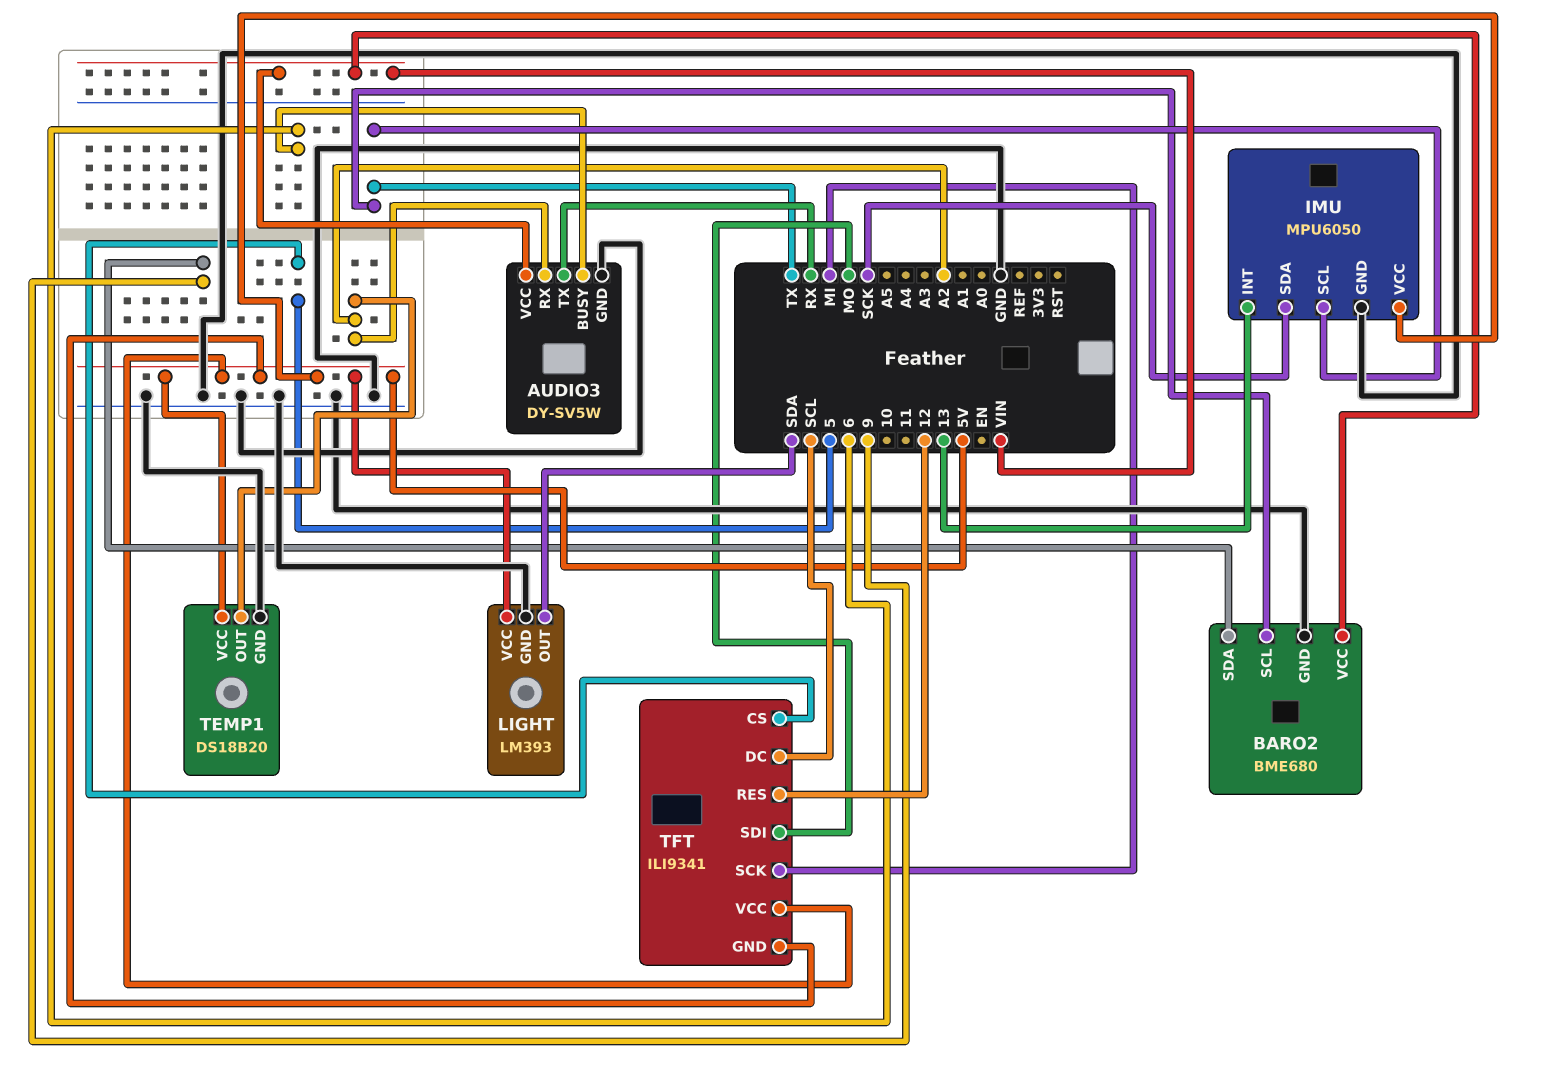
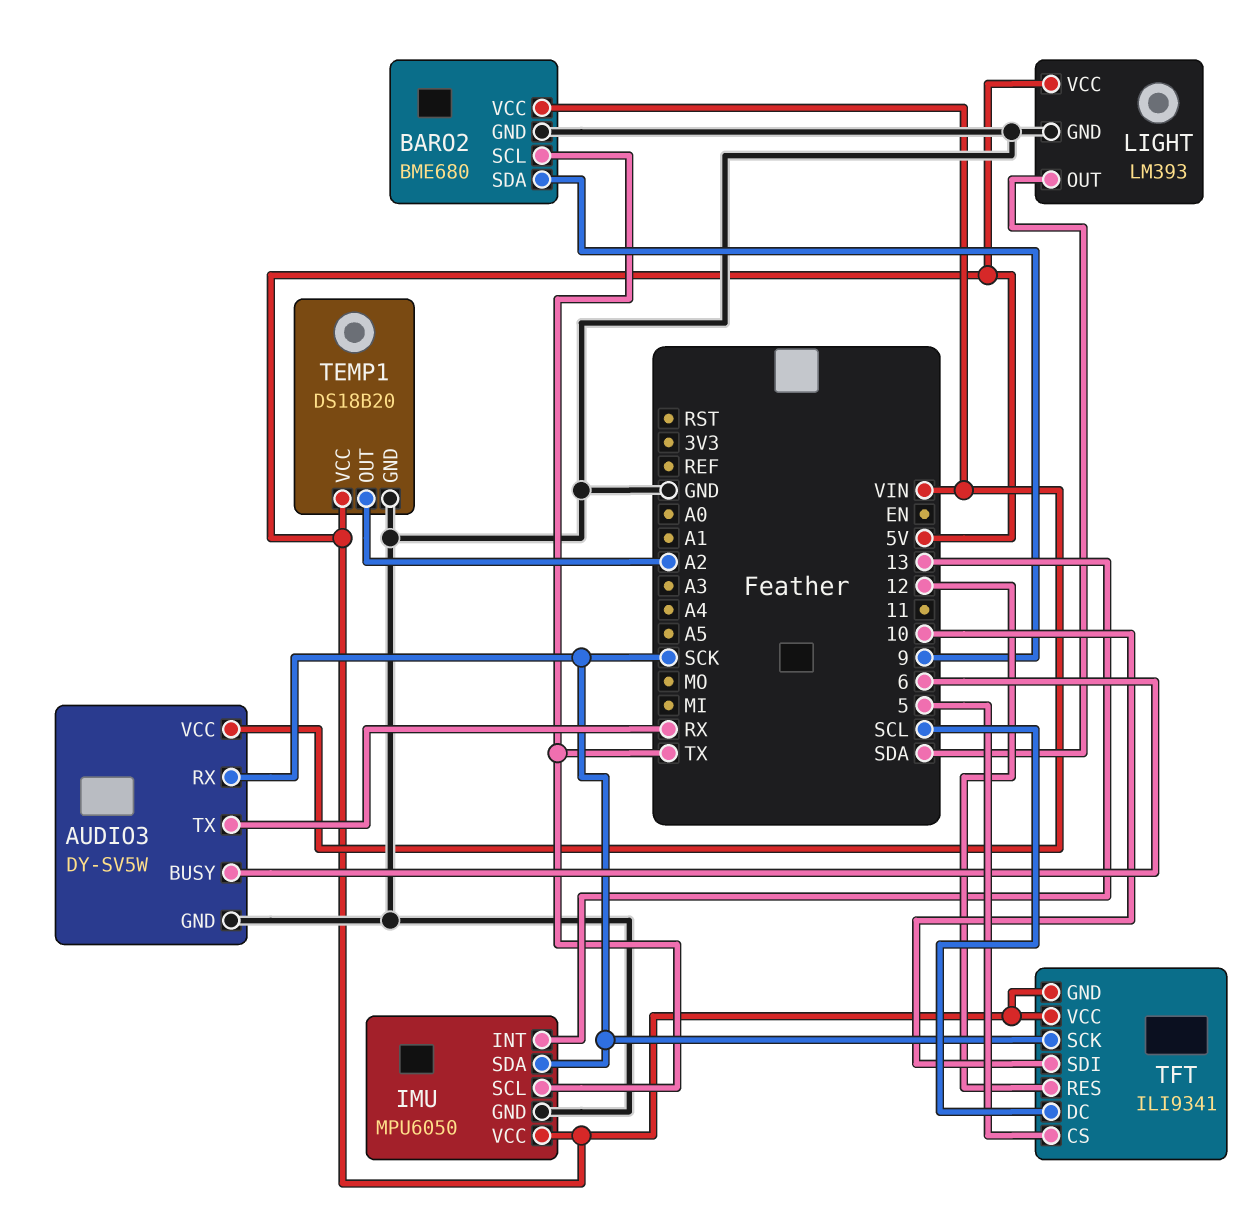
AUDIO3 pin RX: A2 -> SCK
TFT pin SCK: MI -> SCK
TFT pin SDI: MO -> 10

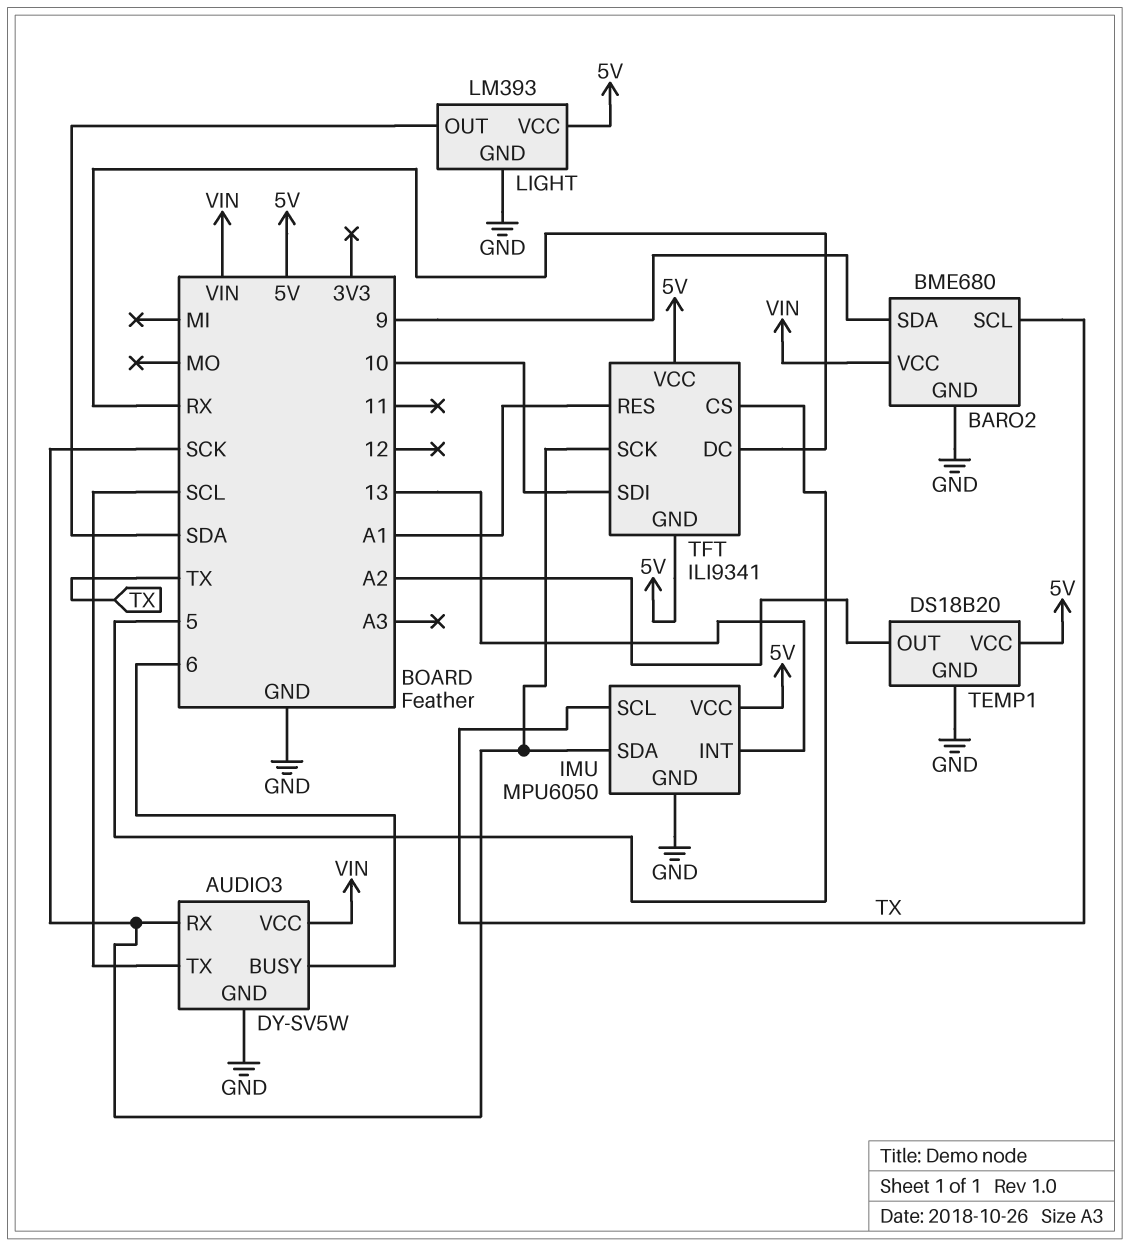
AUDIO3 pin TX: RX -> SCL
TFT pin DC: SCL -> RX
TFT pin RES: 12 -> A1

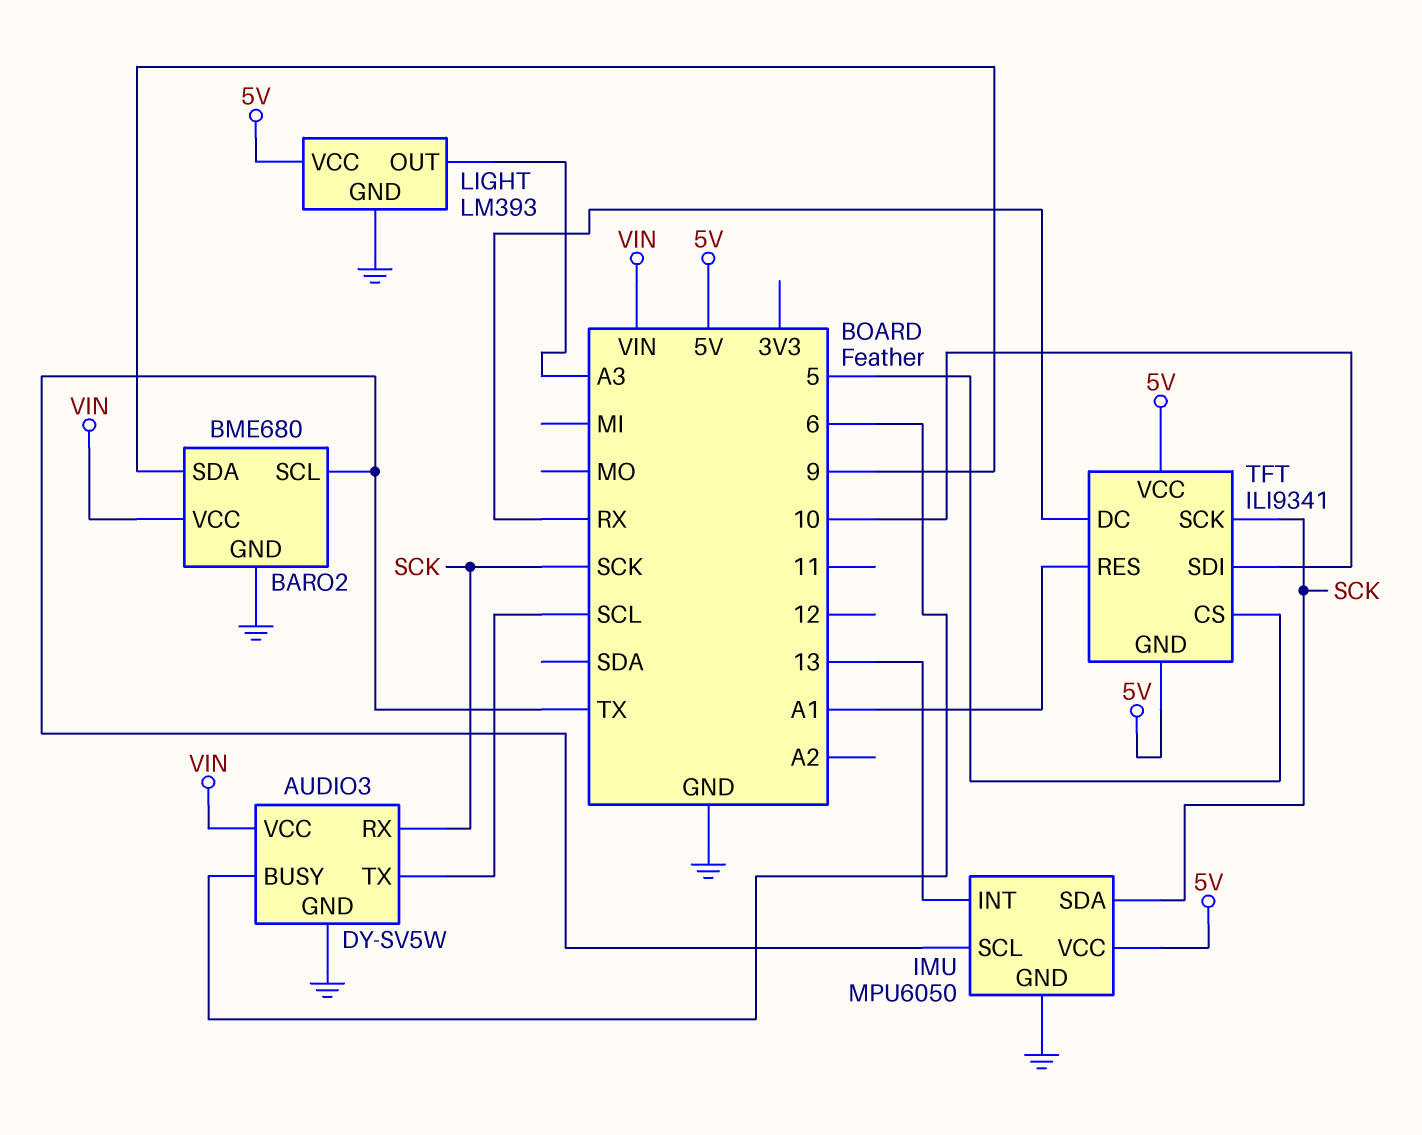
LIGHT pin OUT: SDA -> A3
TEMP1: DS18B20 -> none
TEMP1 pin GND: GND -> none
TEMP1 pin OUT: A2 -> none
TEMP1 pin VCC: 5V -> none

